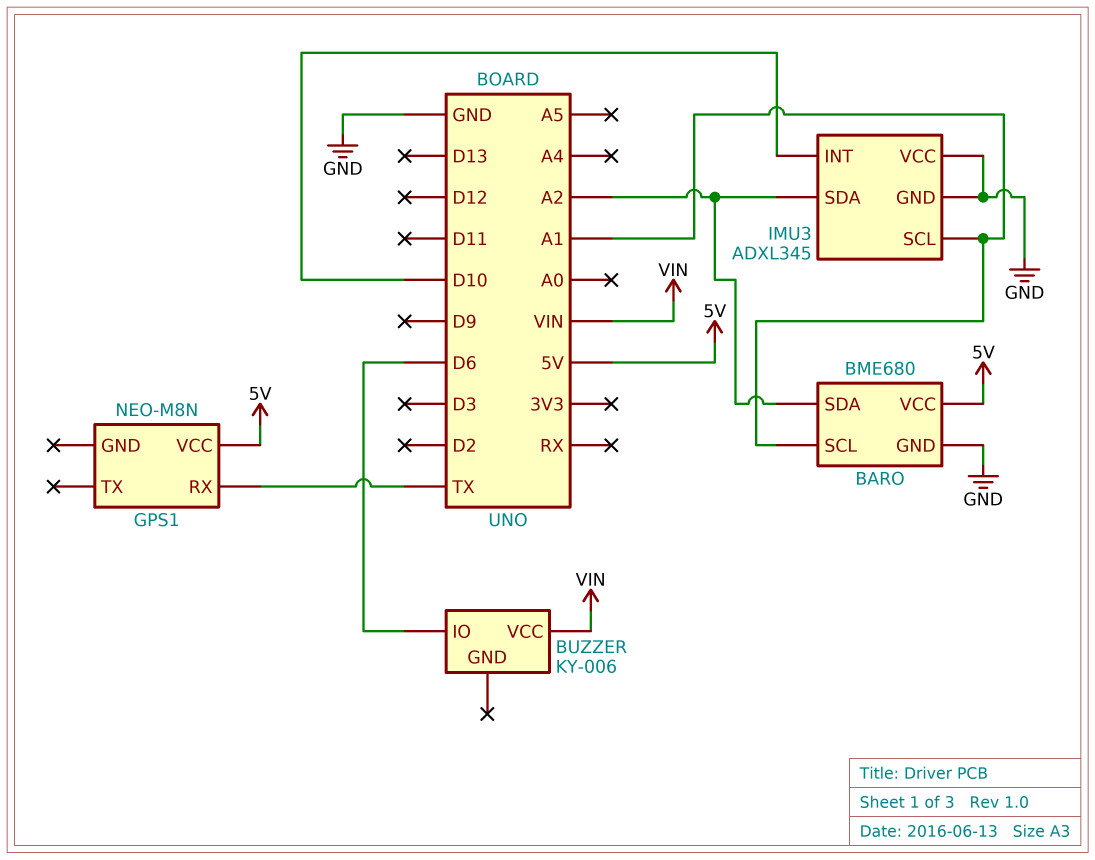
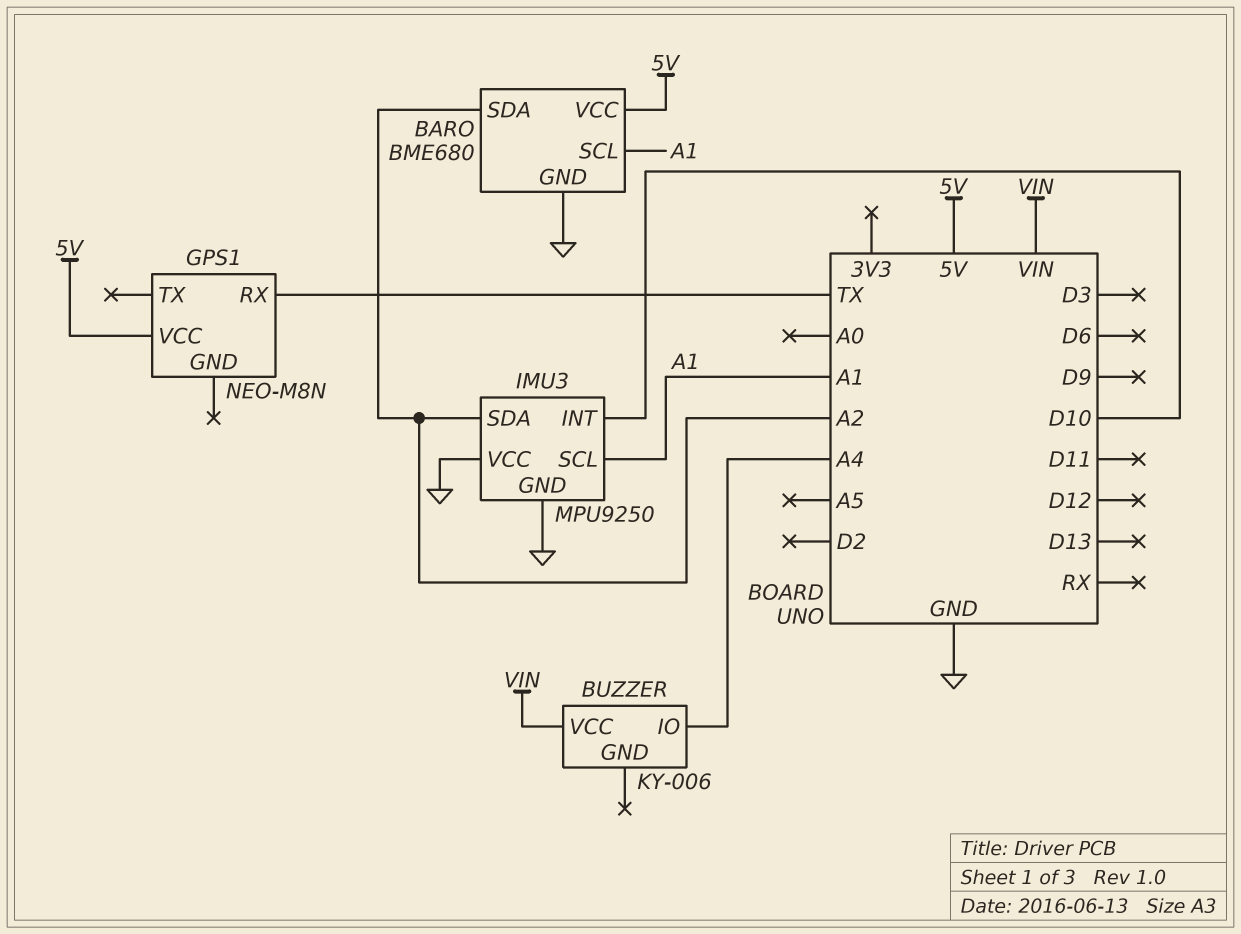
BUZZER pin IO: D6 -> A4
IMU3: ADXL345 -> MPU9250

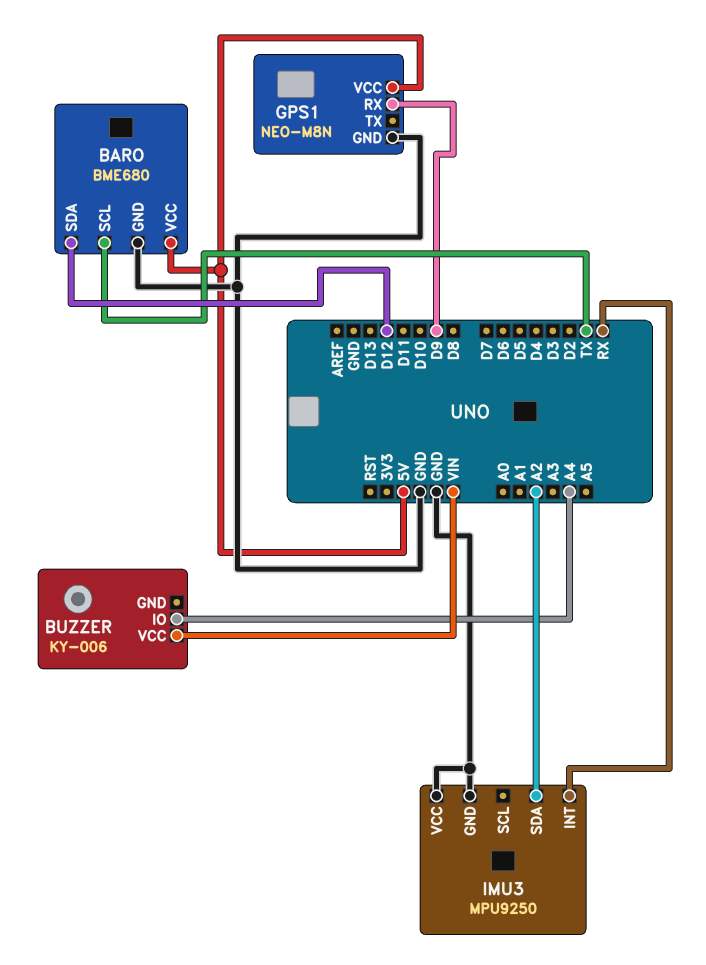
BARO pin SCL: A1 -> TX
BARO pin SDA: A2 -> D12
GPS1 pin GND: none -> GND
GPS1 pin RX: TX -> D9
IMU3 pin INT: D10 -> RX
IMU3 pin SCL: A1 -> none

